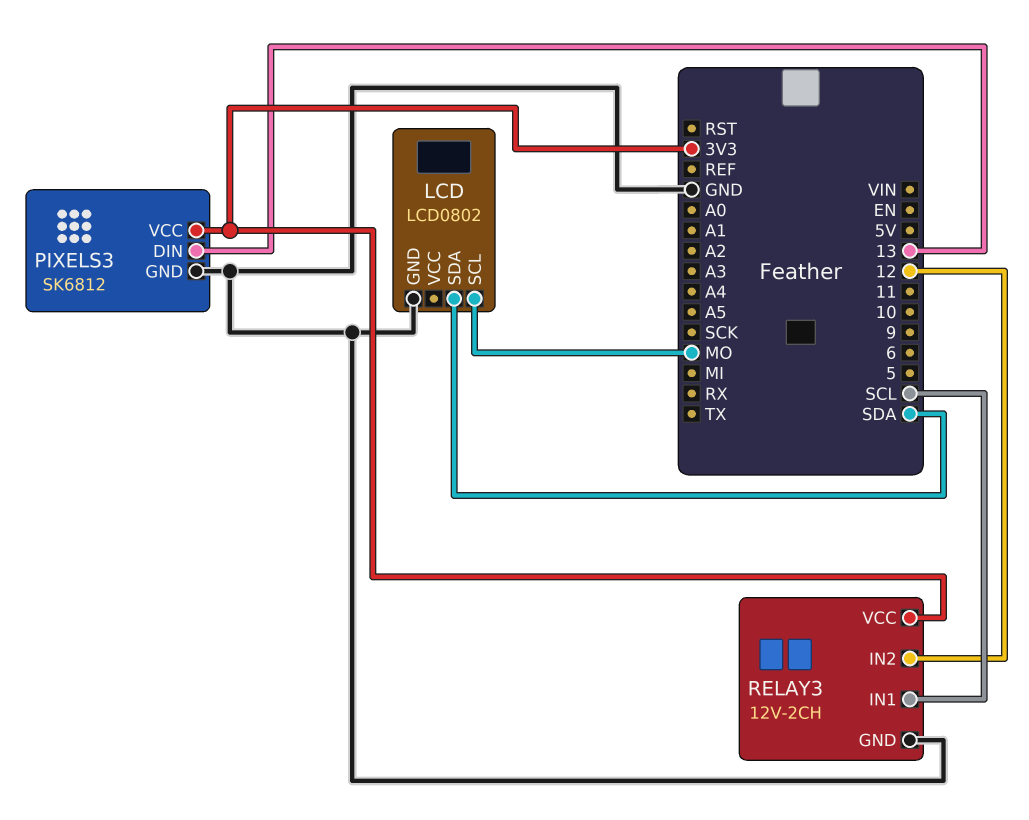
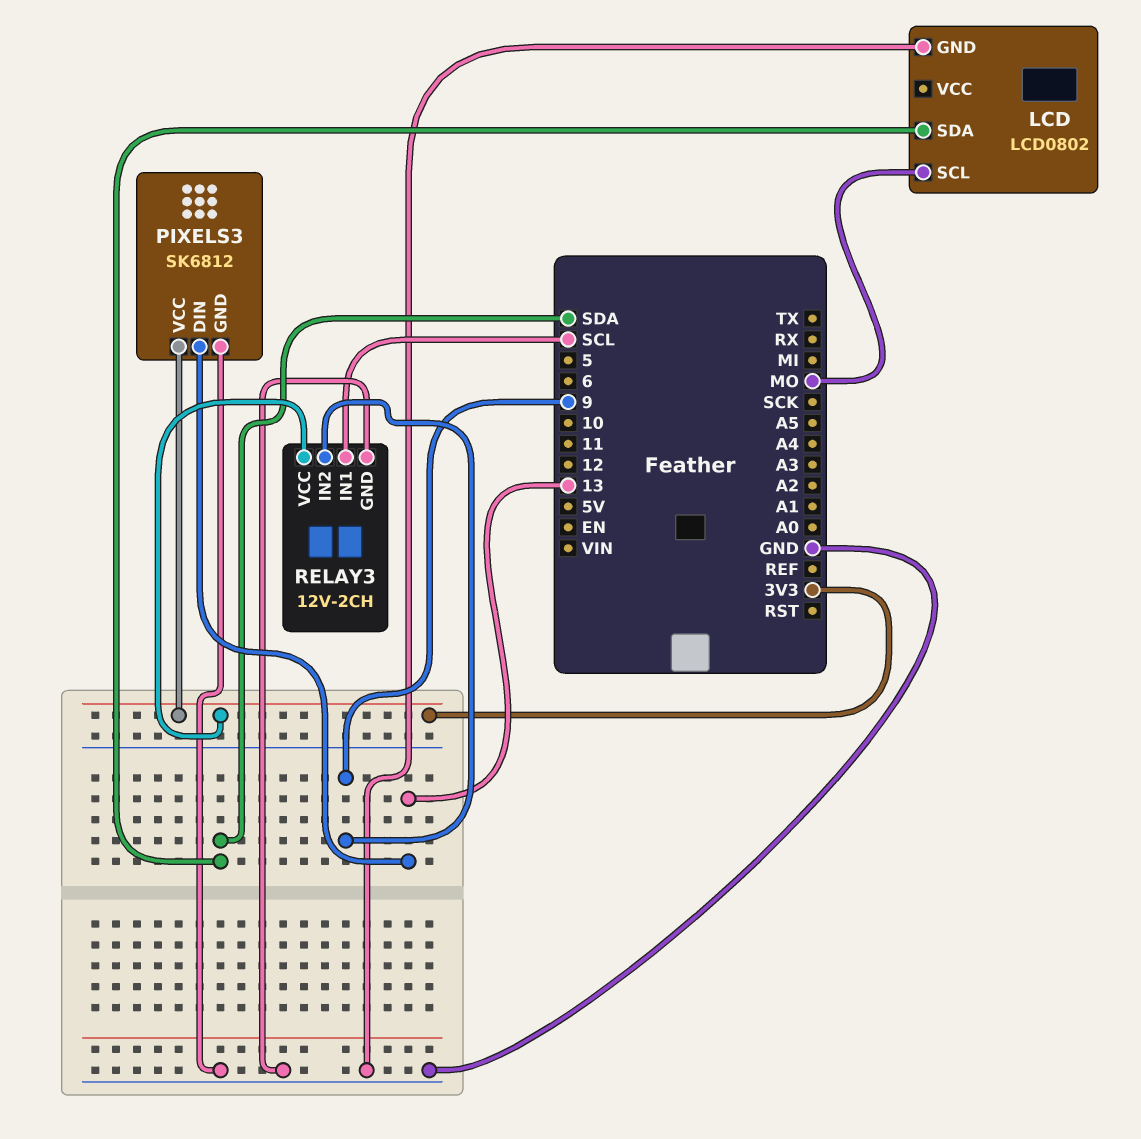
RELAY3 pin IN2: 12 -> 9

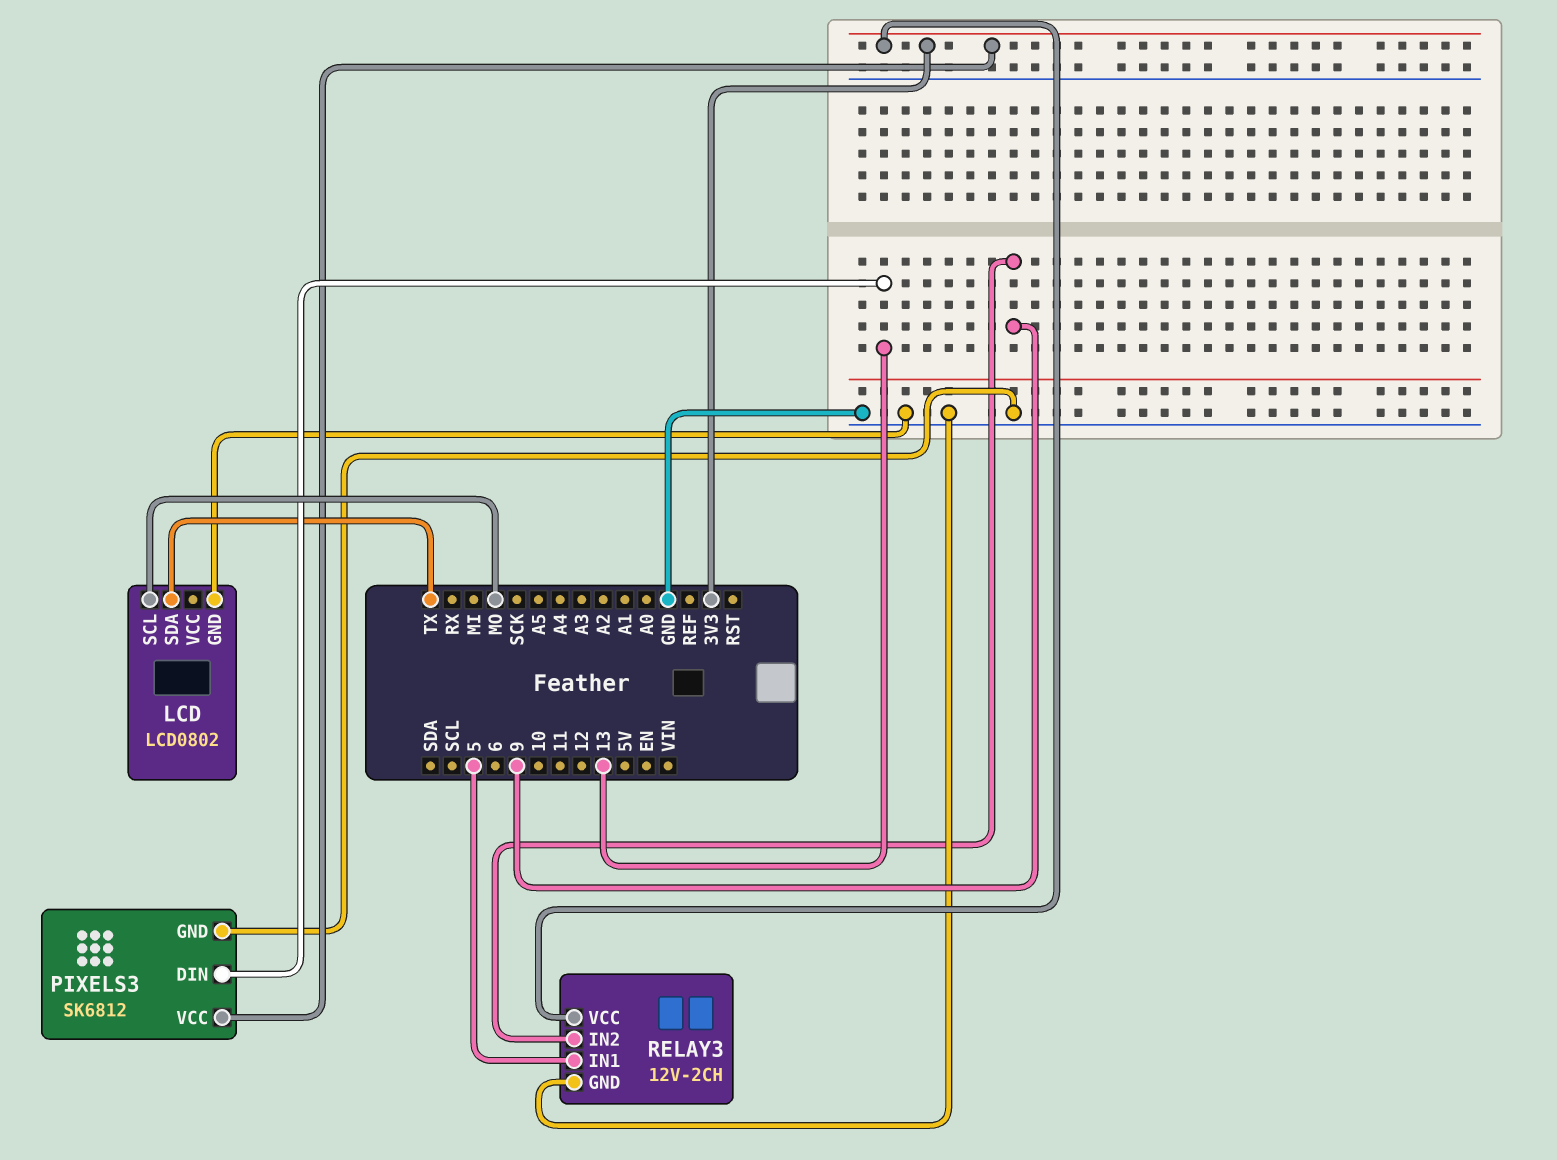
LCD pin SDA: SDA -> TX
RELAY3 pin IN1: SCL -> 5

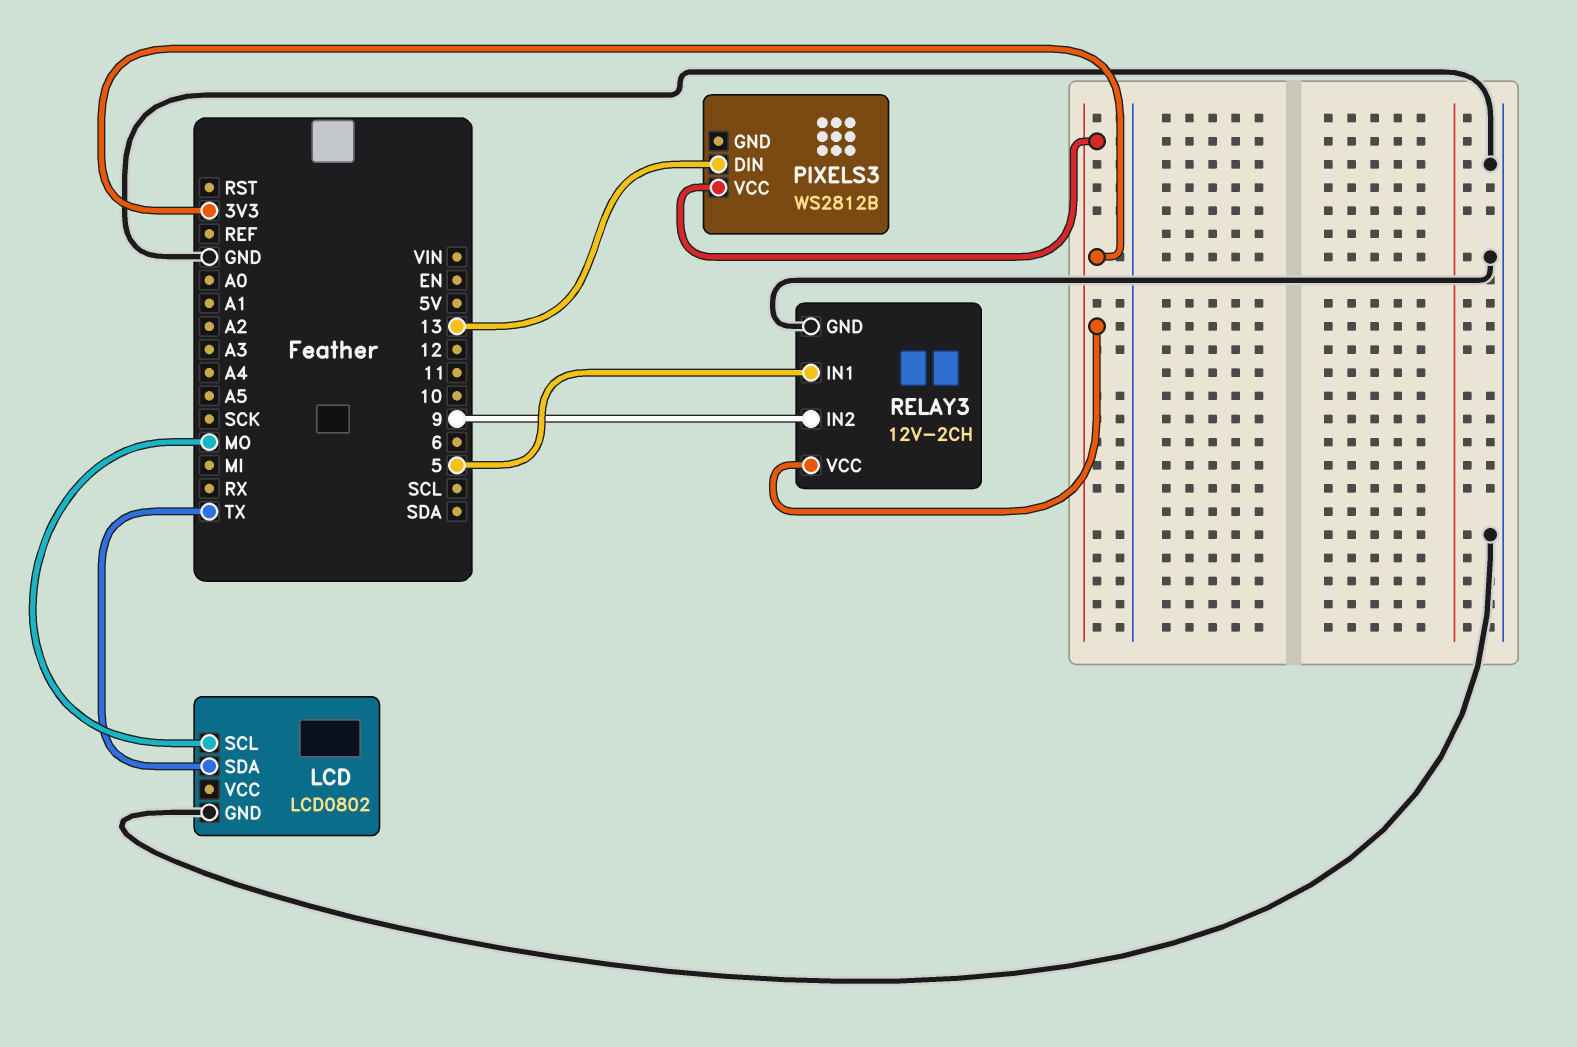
PIXELS3: SK6812 -> WS2812B
PIXELS3 pin GND: GND -> none

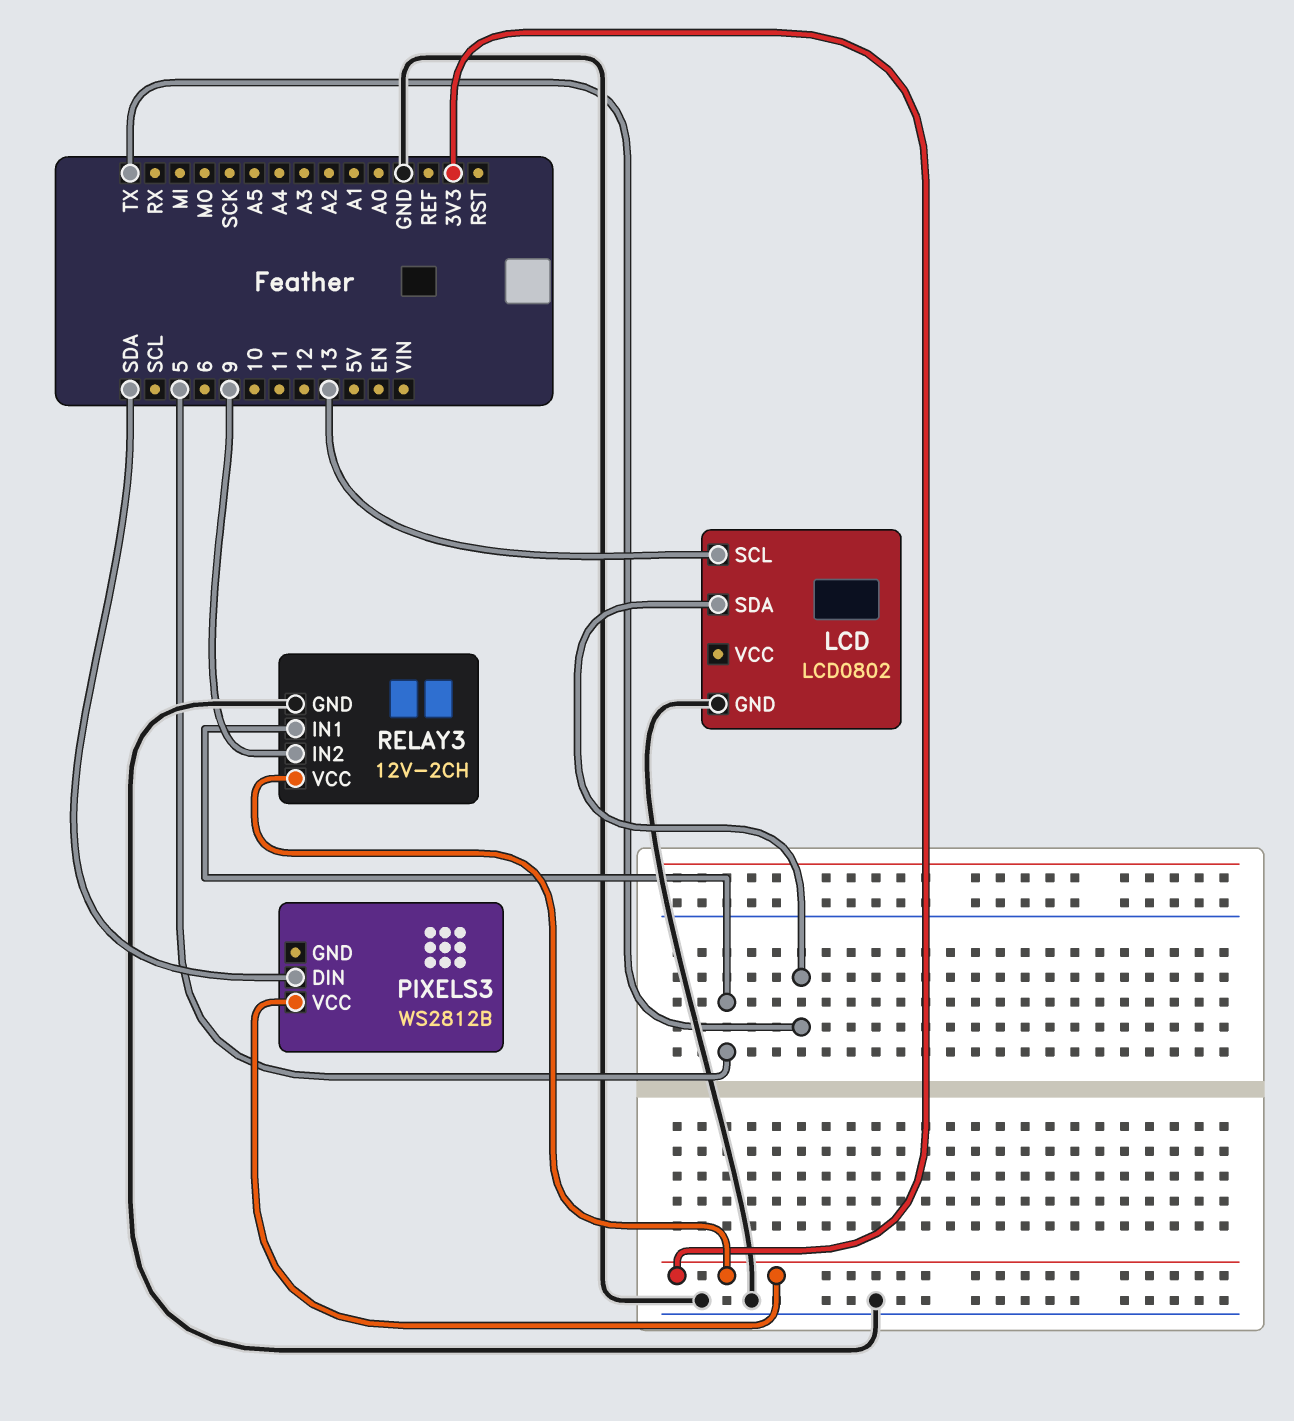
LCD pin SCL: MO -> 13
PIXELS3 pin DIN: 13 -> SDA

